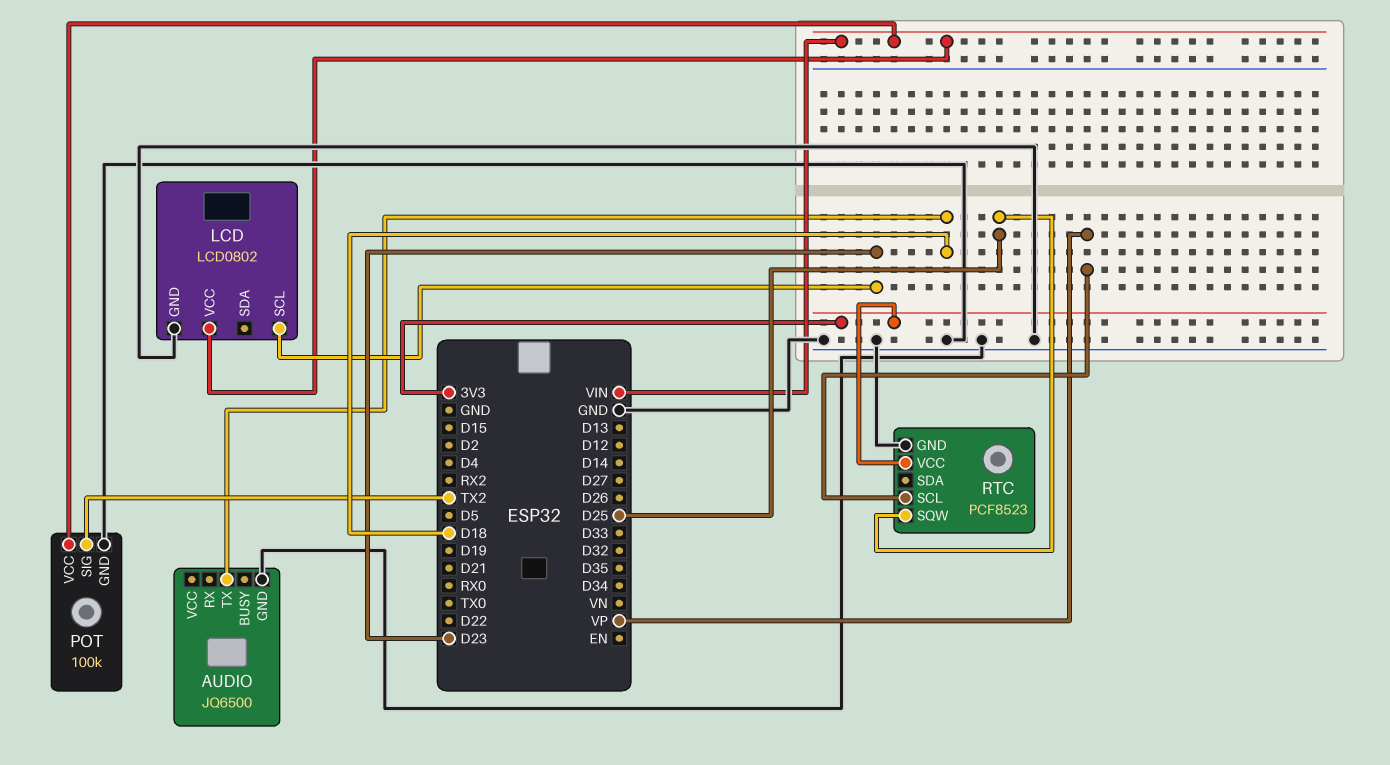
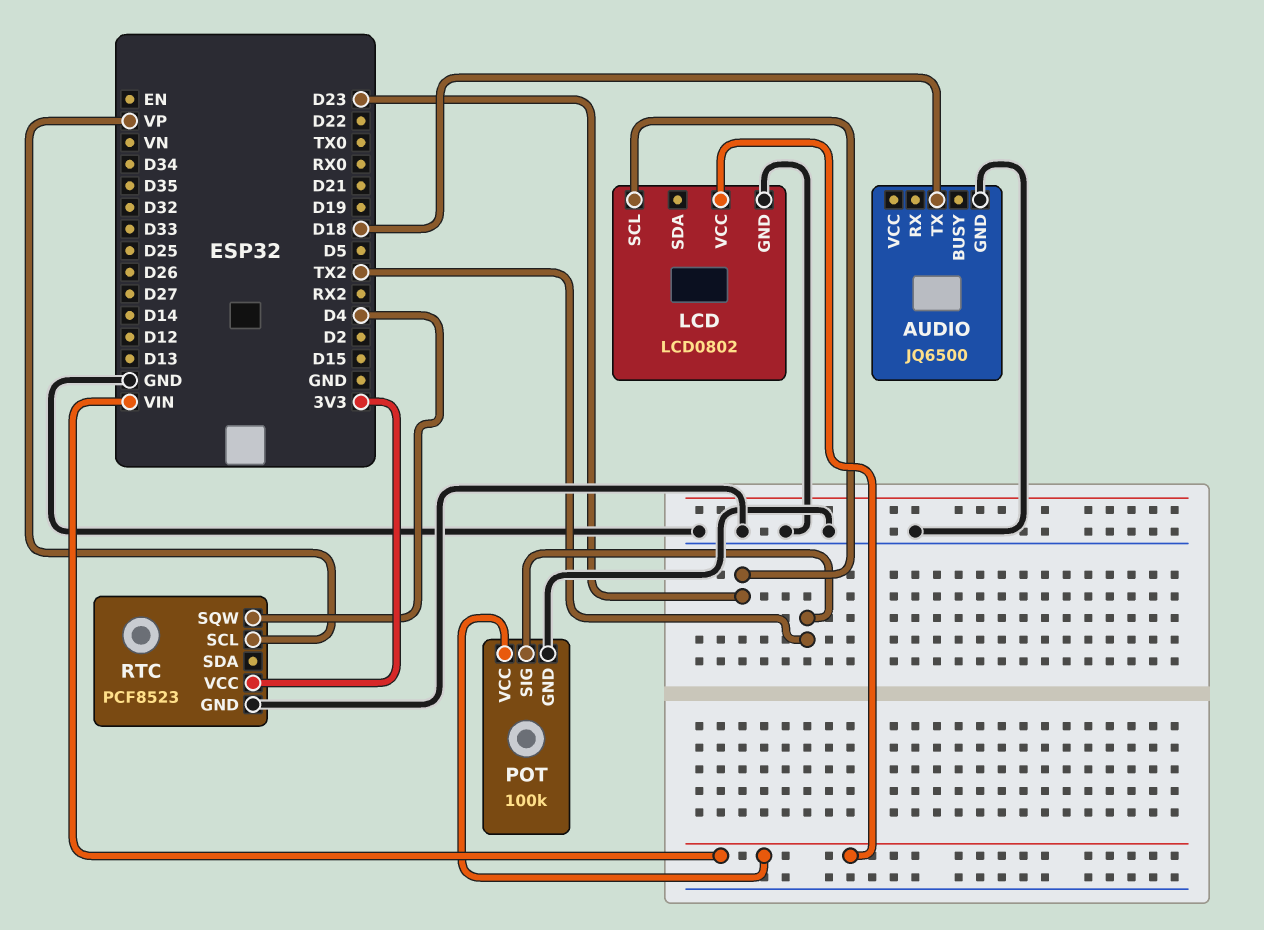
RTC pin SQW: D25 -> D4

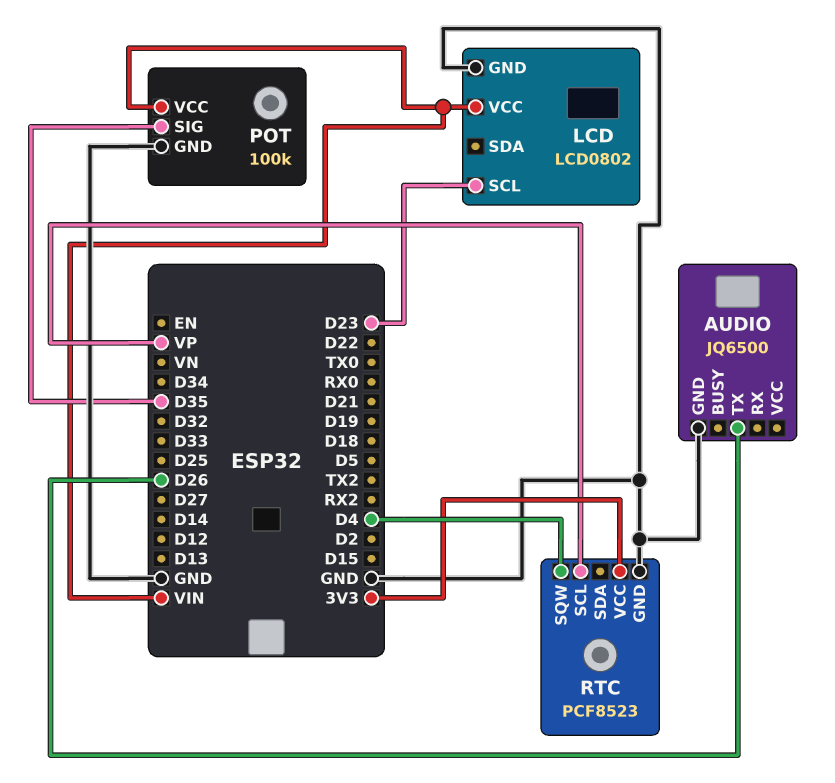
AUDIO pin TX: D18 -> D26
POT pin SIG: TX2 -> D35

